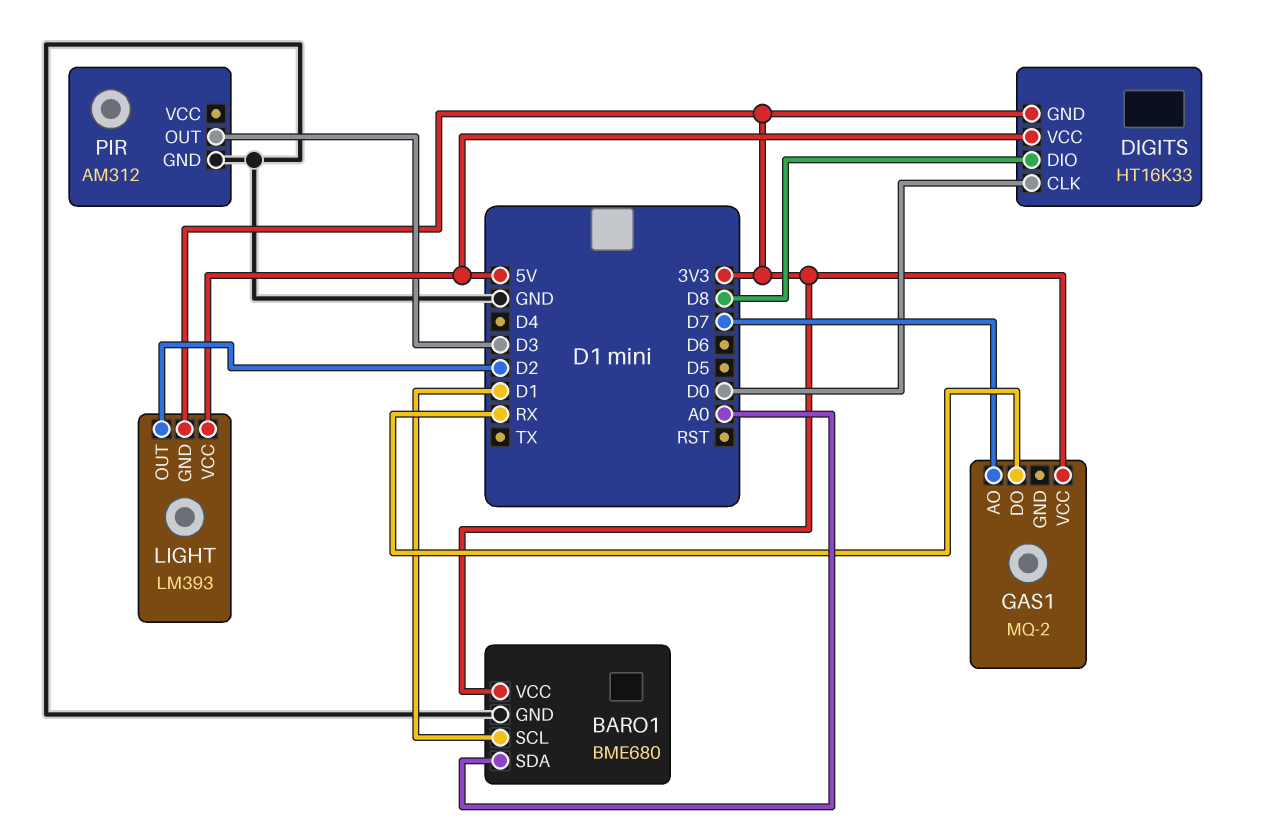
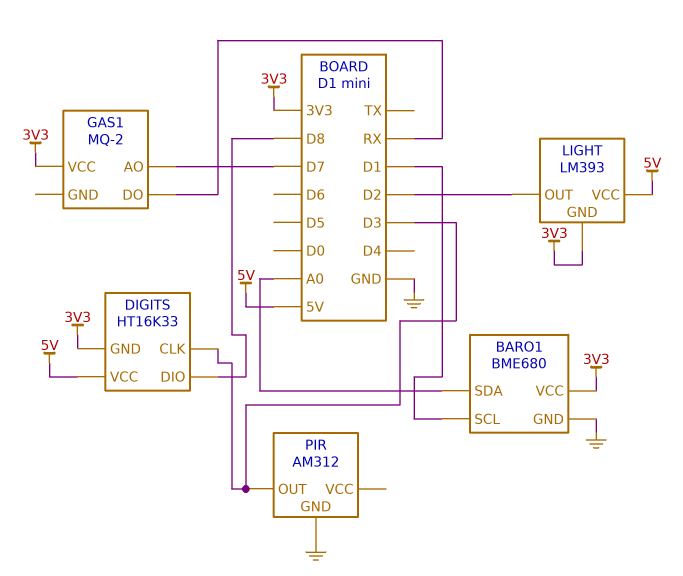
DIGITS pin CLK: D0 -> D3

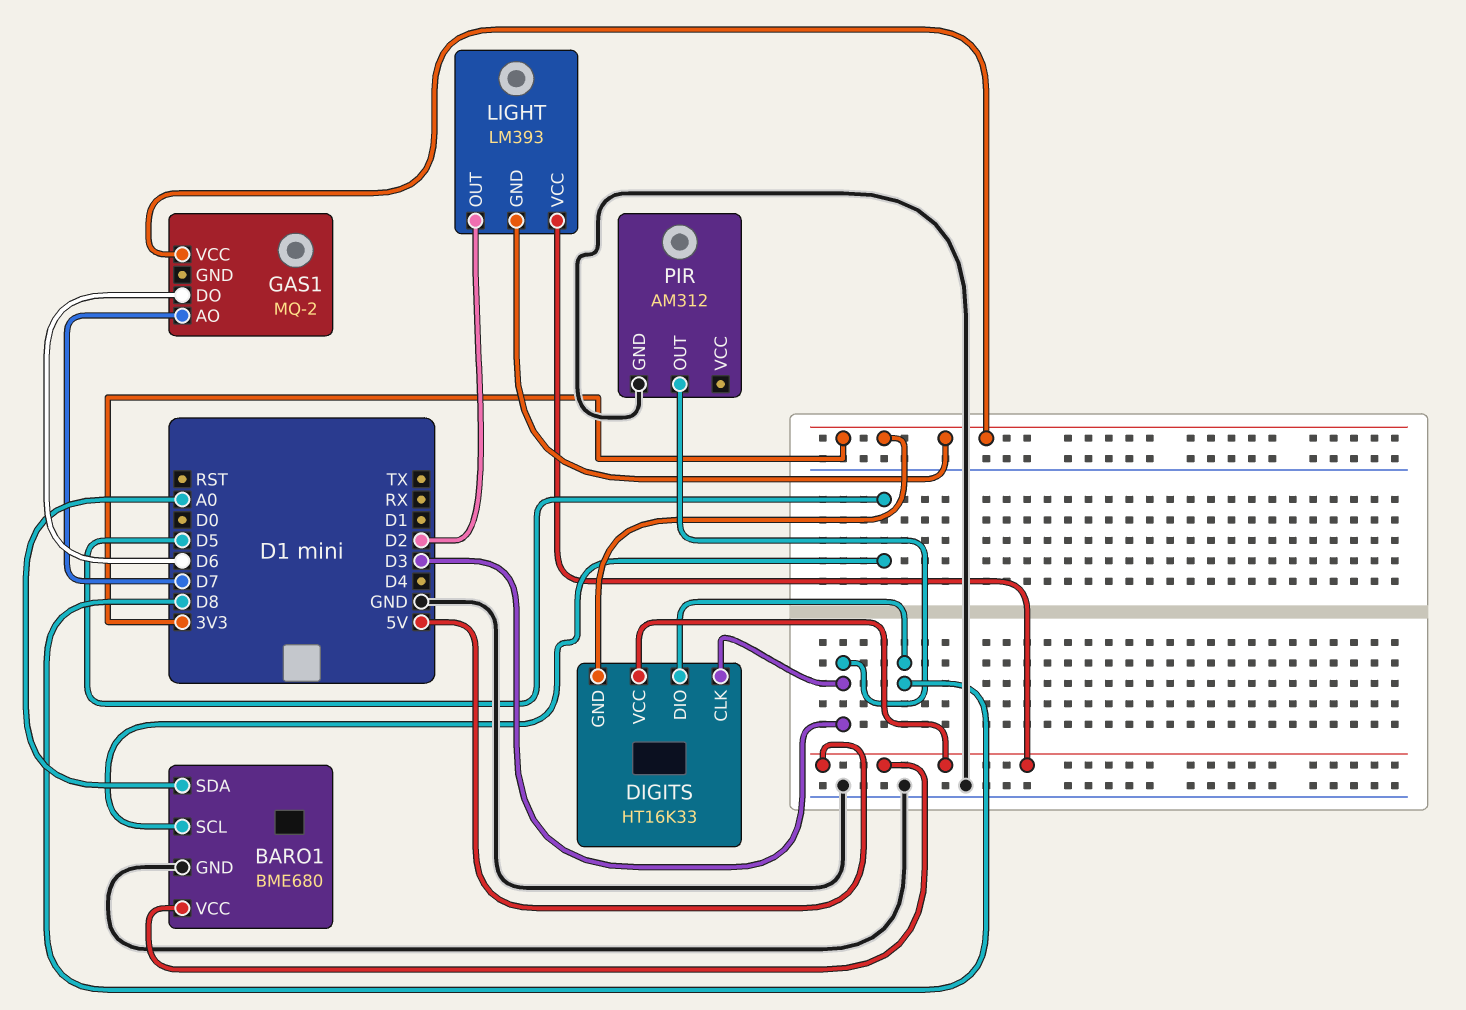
BARO1 pin SCL: D1 -> D5
BARO1 pin VCC: 3V3 -> 5V
GAS1 pin DO: RX -> D6

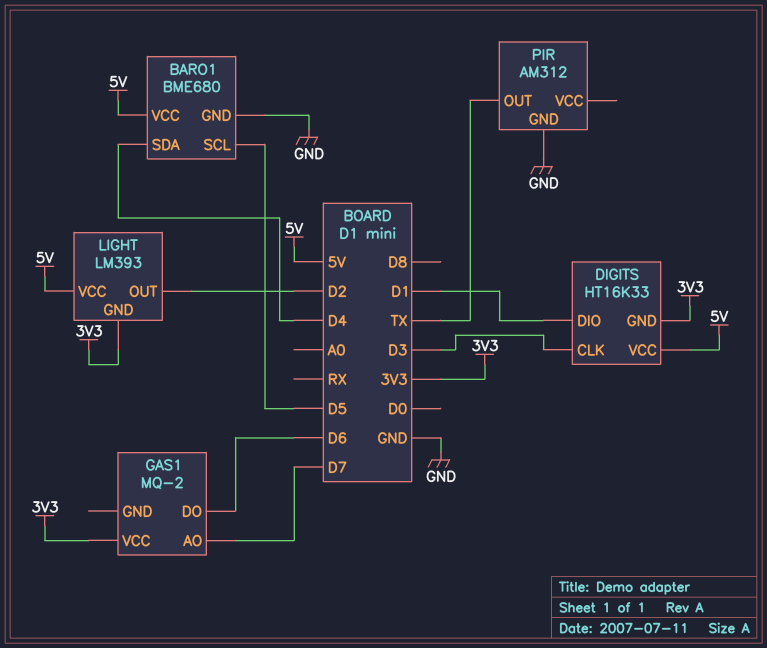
BARO1 pin SDA: A0 -> D4
DIGITS pin DIO: D8 -> D1
PIR pin OUT: D3 -> TX

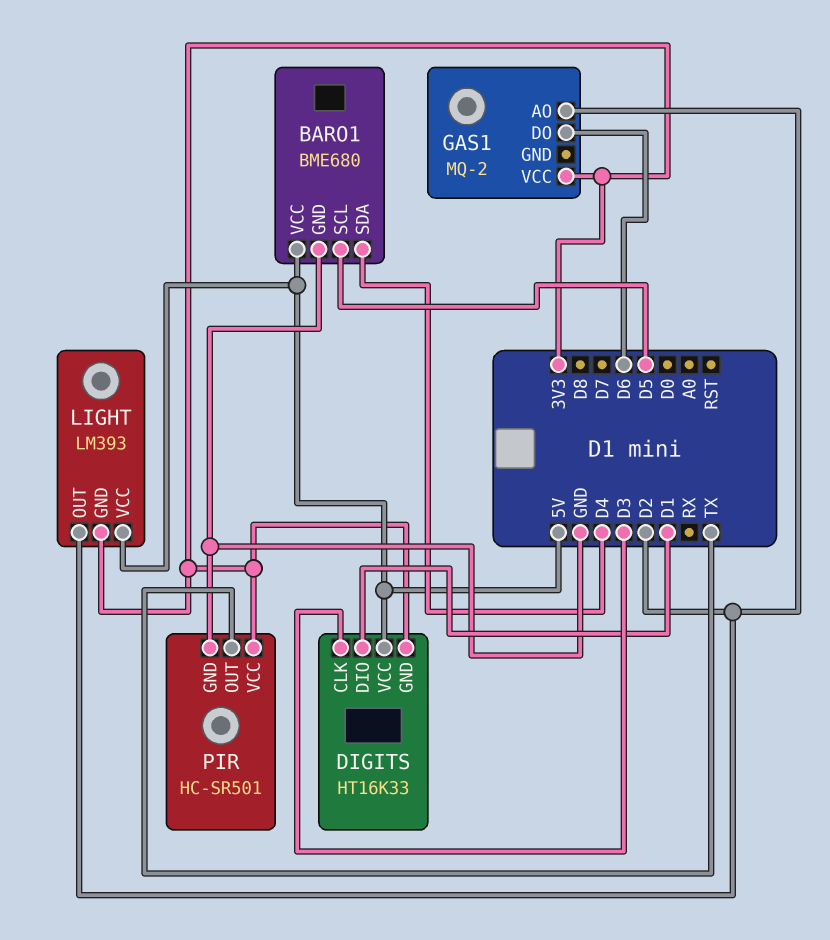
GAS1 pin AO: D7 -> D2
PIR: AM312 -> HC-SR501
PIR pin VCC: none -> 3V3

